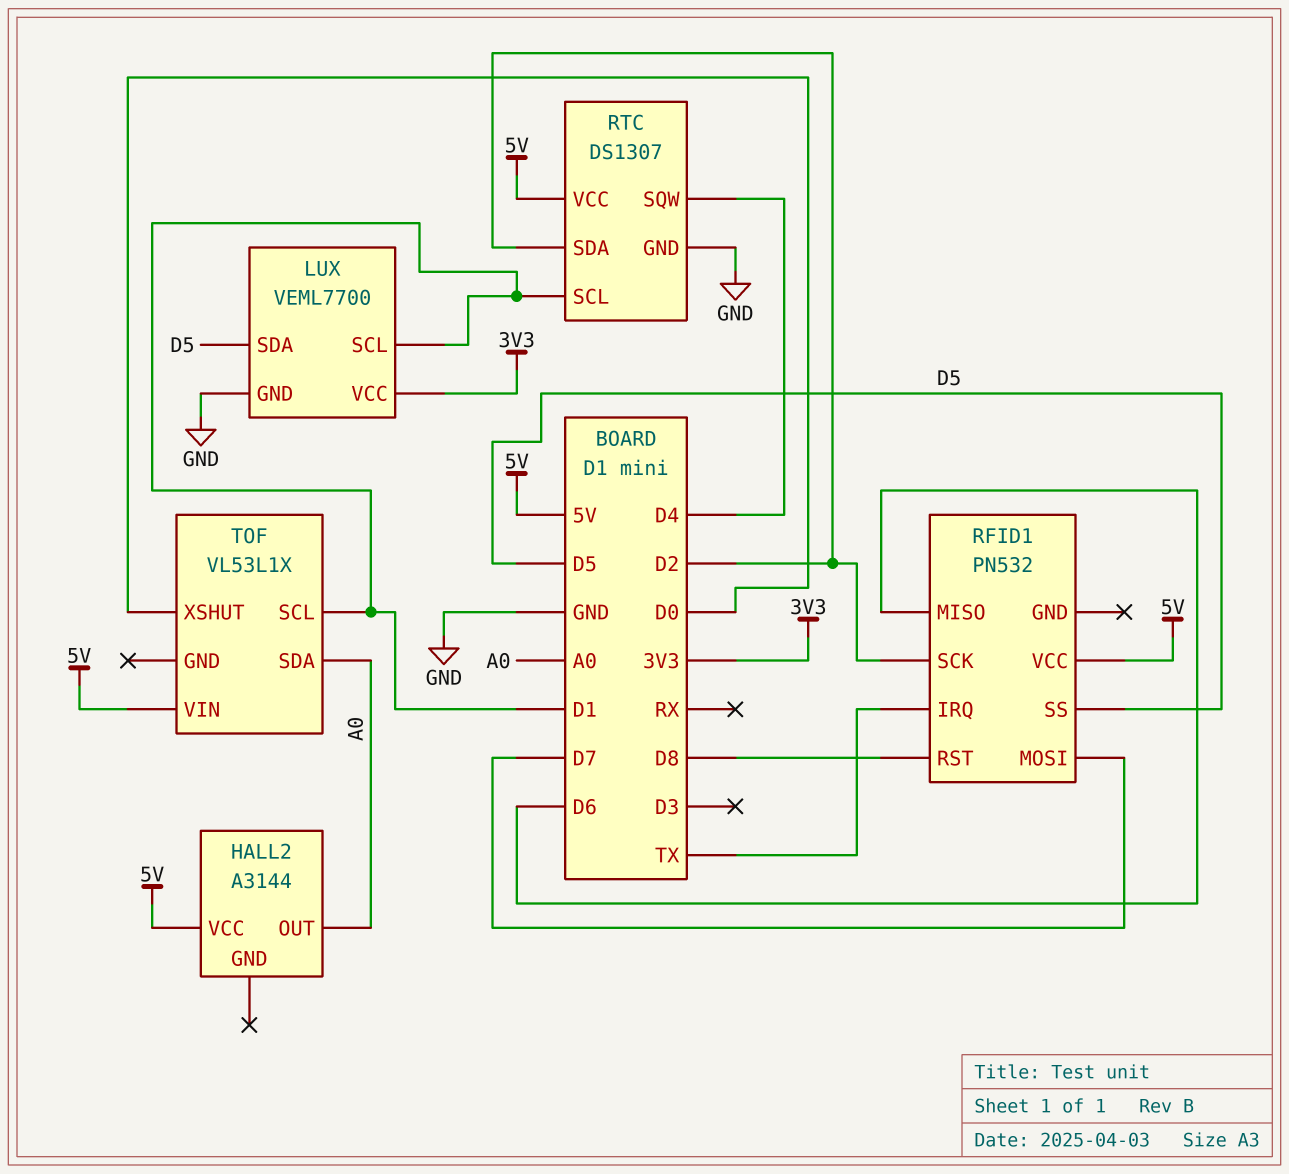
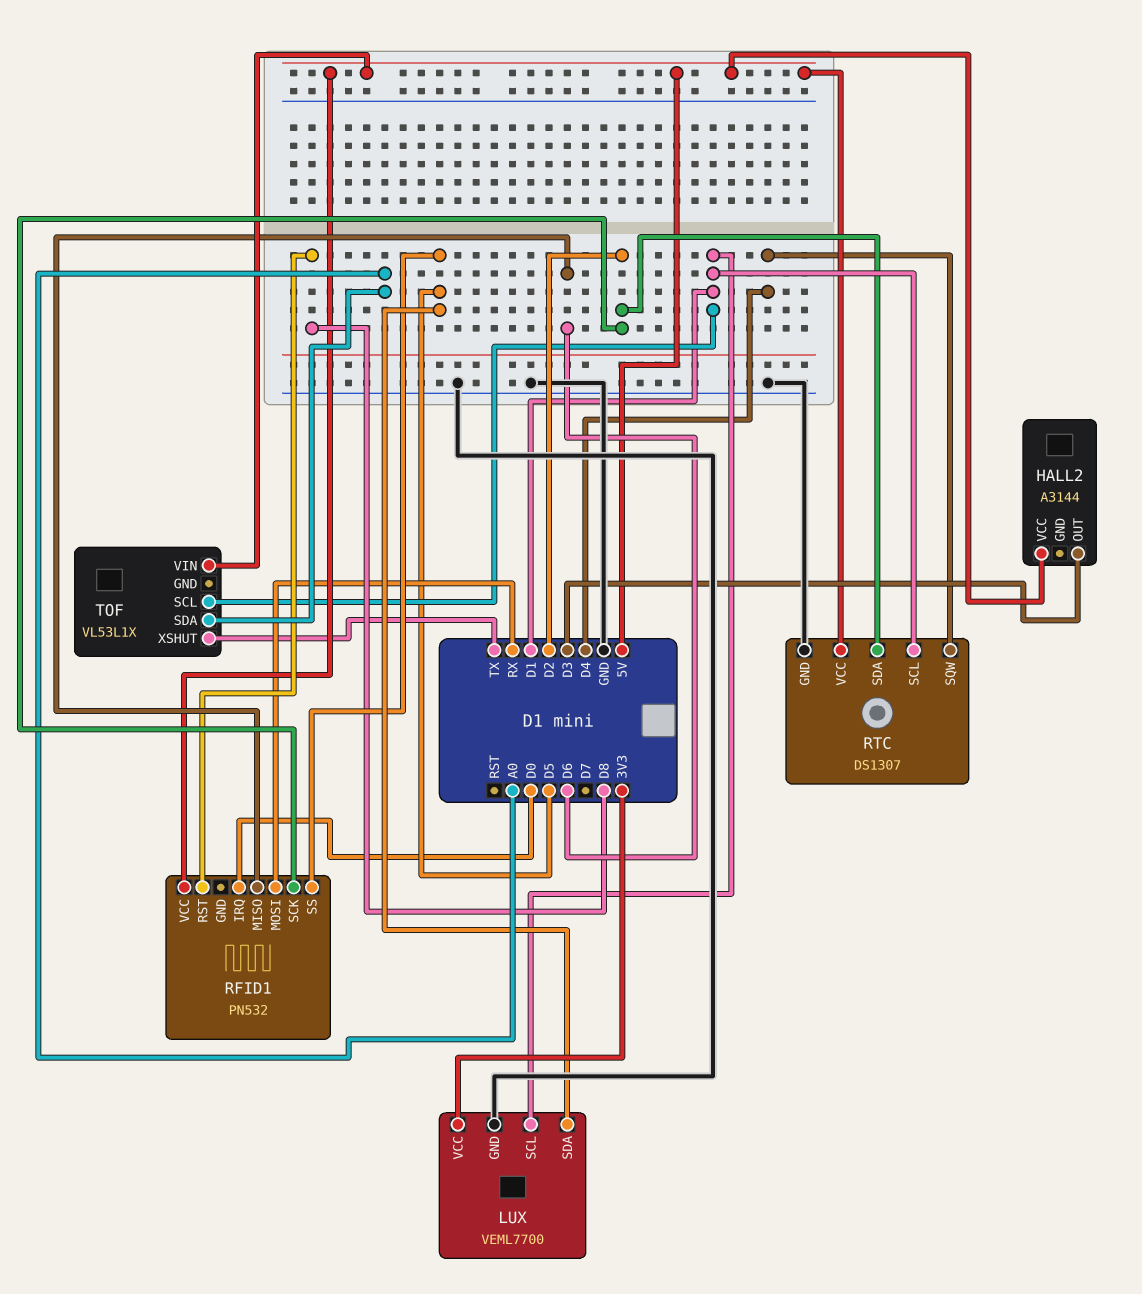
HALL2 pin OUT: A0 -> D3
RFID1 pin IRQ: TX -> D0
RFID1 pin MOSI: D7 -> RX
TOF pin XSHUT: D0 -> TX

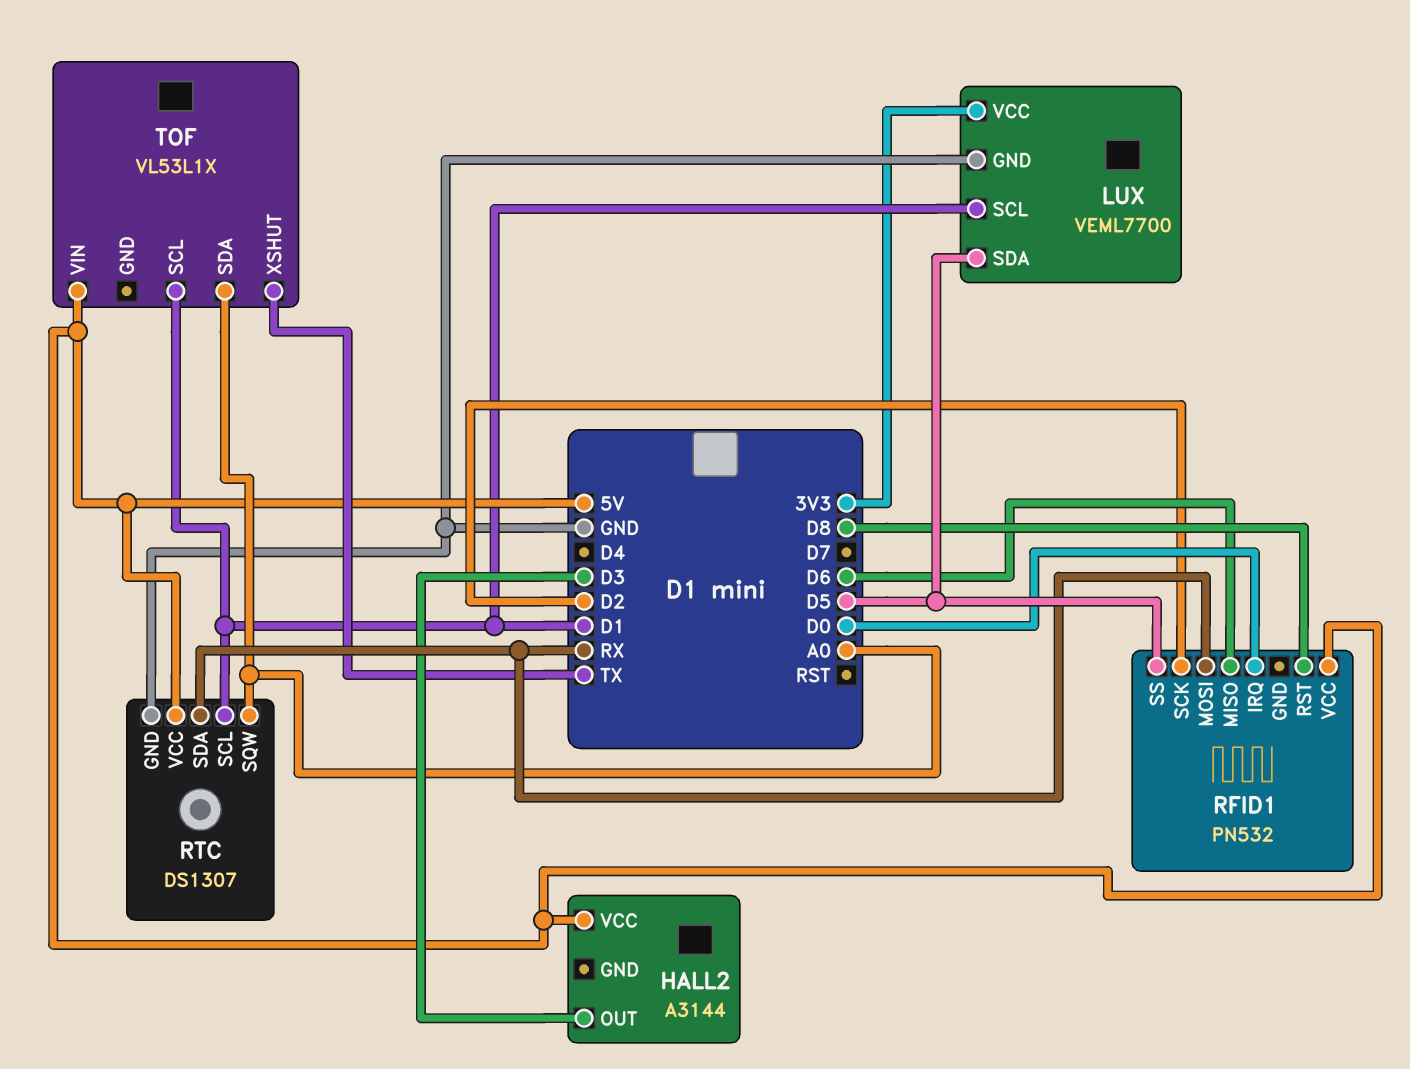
RTC pin SDA: D2 -> RX
RTC pin SQW: D4 -> A0

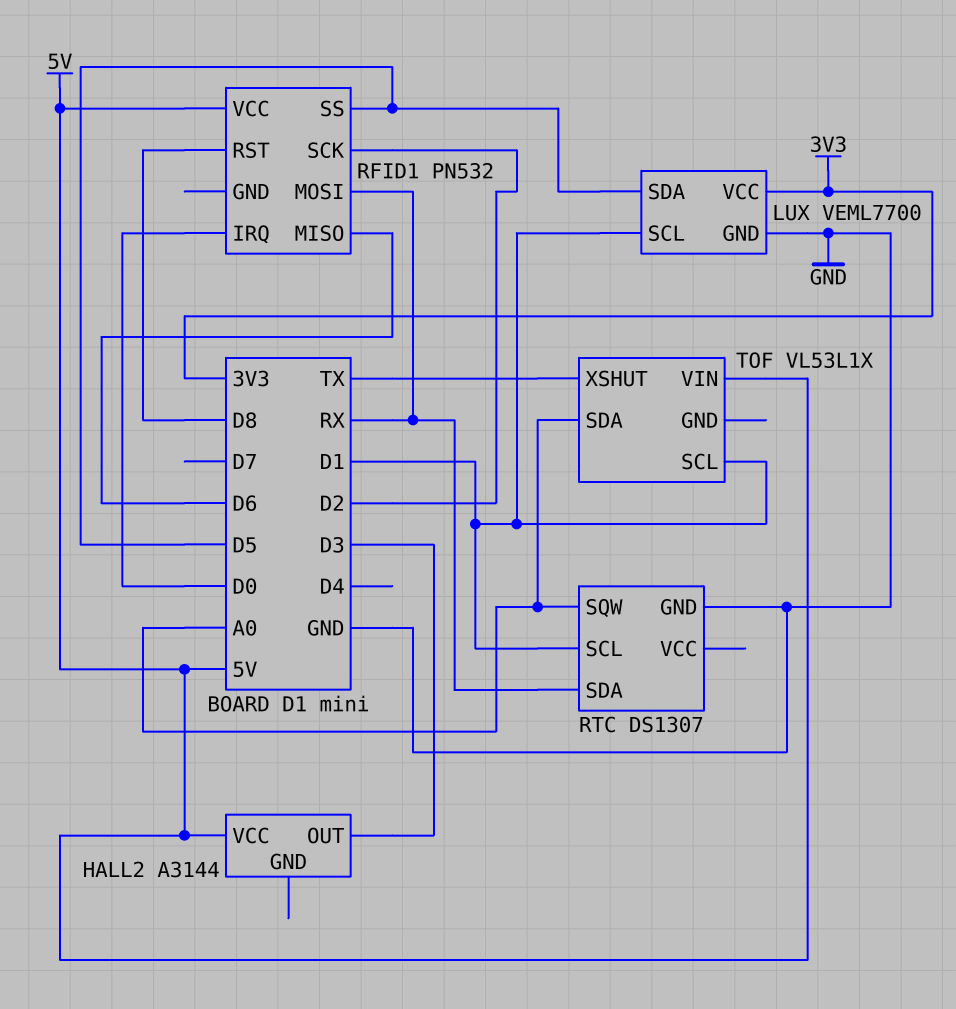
RTC pin VCC: 5V -> none

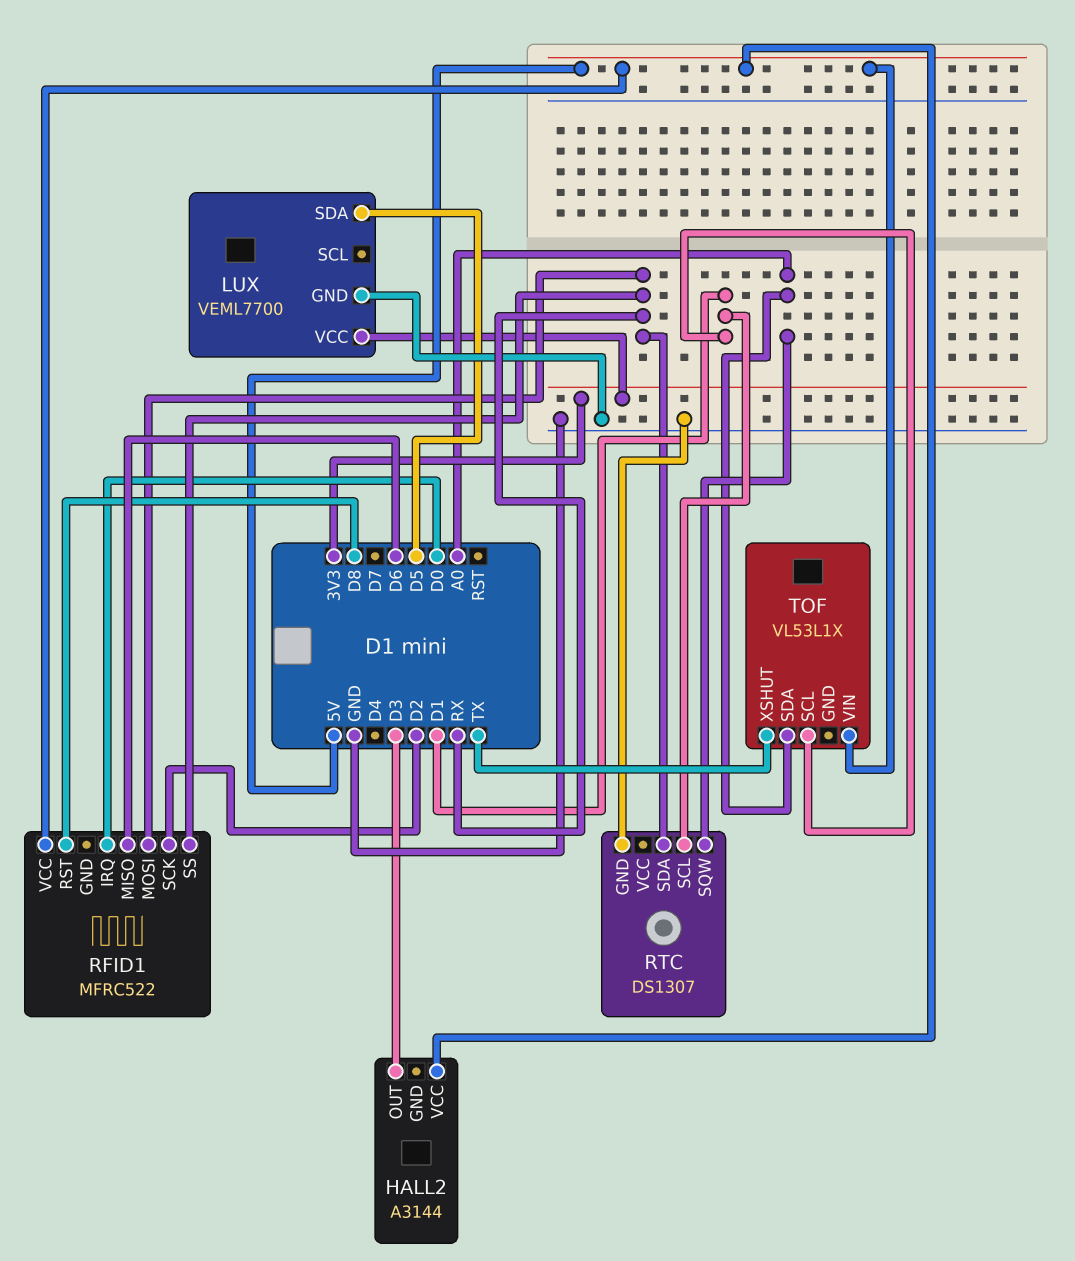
LUX pin SCL: D1 -> none
RFID1: PN532 -> MFRC522
RFID1 pin SS: D5 -> RX

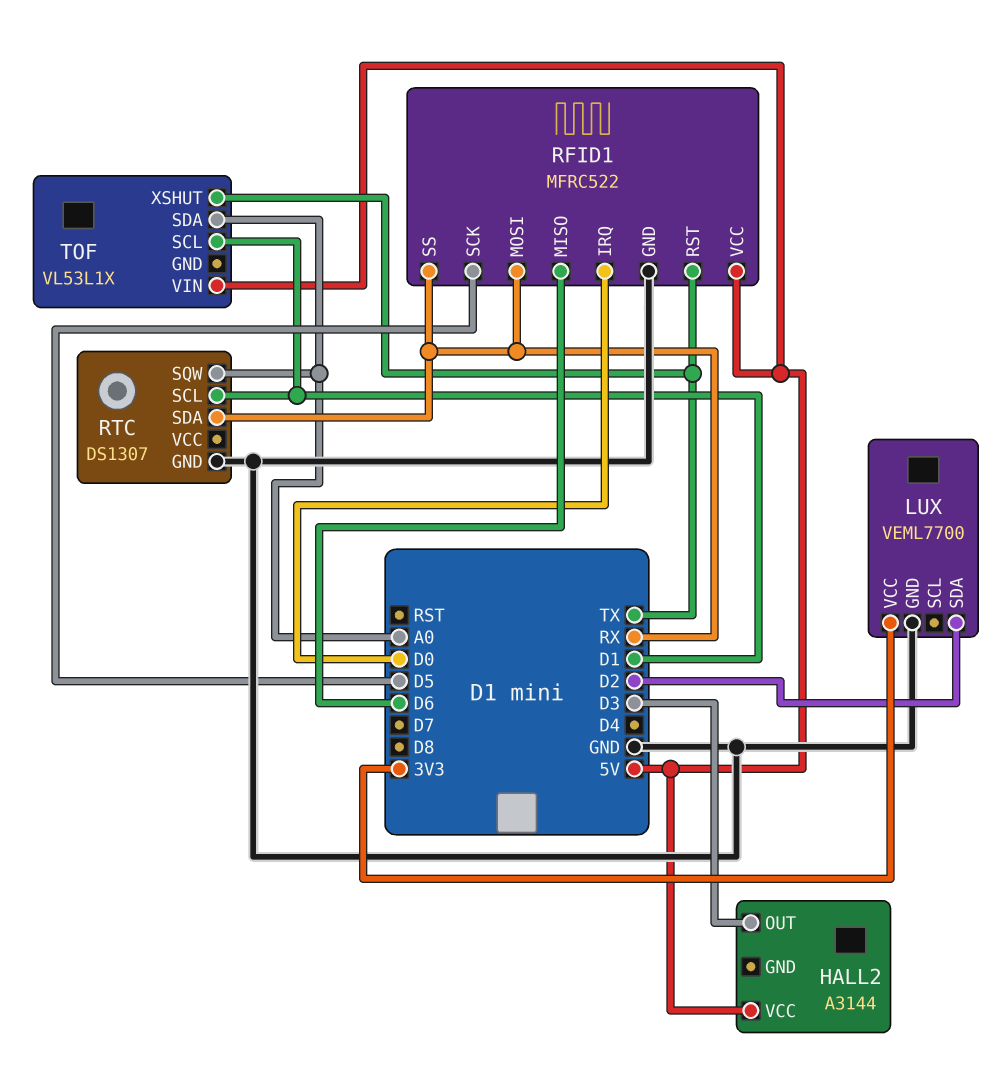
LUX pin SDA: D5 -> D2
RFID1 pin GND: none -> GND
RFID1 pin RST: D8 -> TX
RFID1 pin SCK: D2 -> D5

